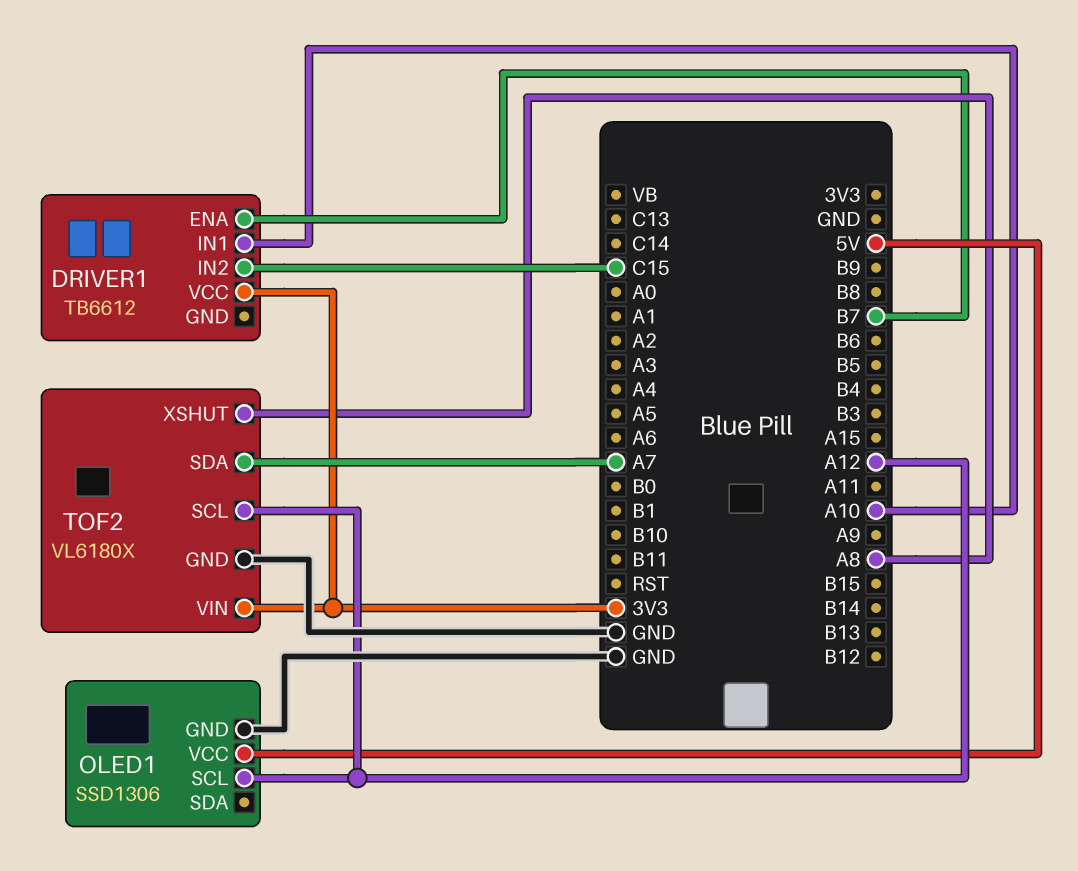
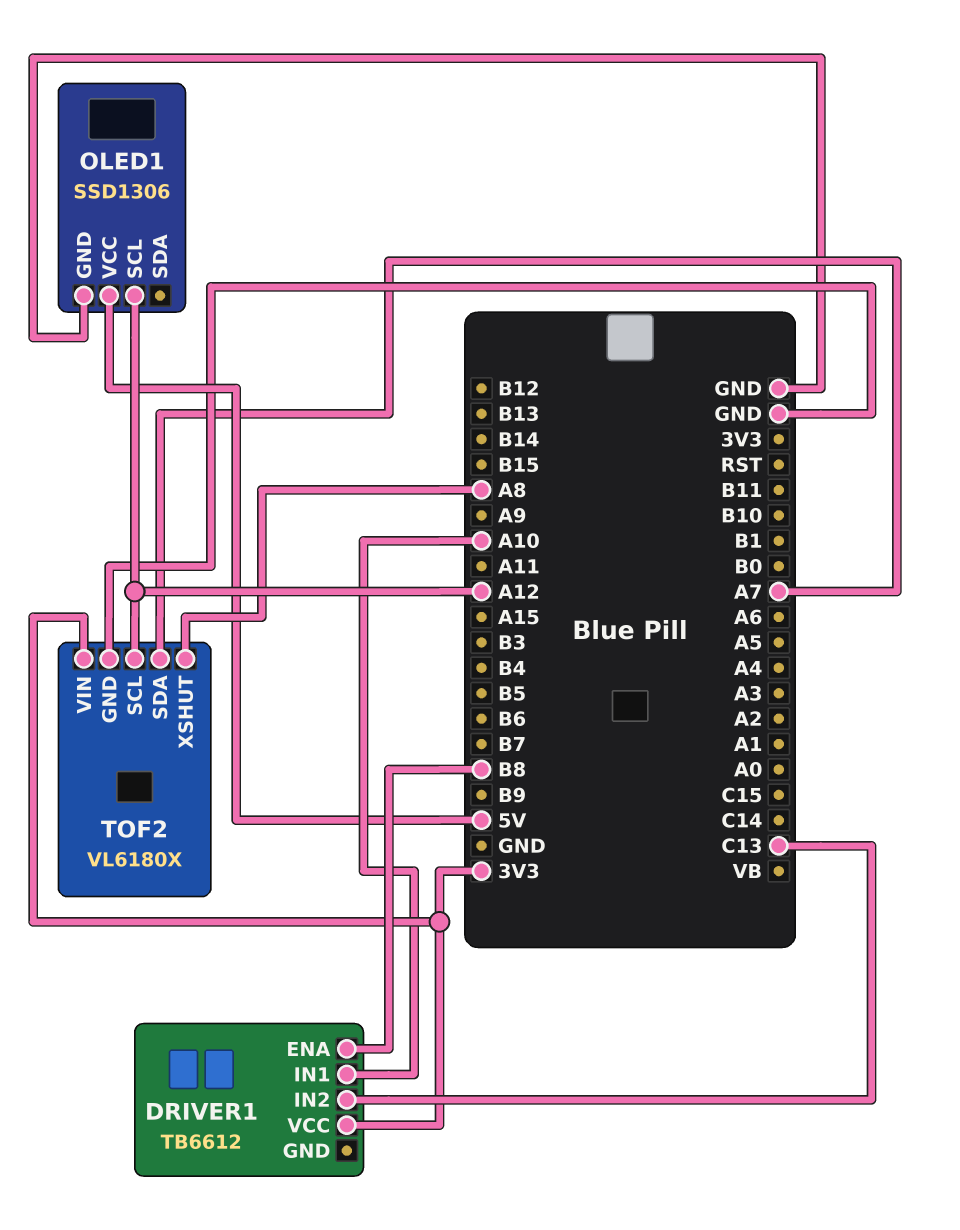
DRIVER1 pin ENA: B7 -> B8
DRIVER1 pin IN2: C15 -> C13

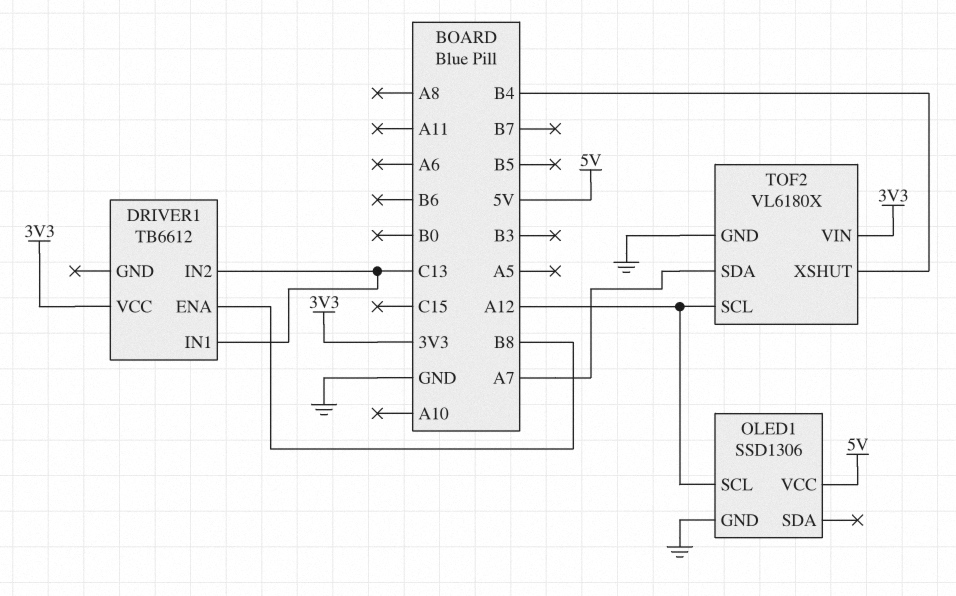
DRIVER1 pin IN1: A10 -> C13
TOF2 pin XSHUT: A8 -> B4

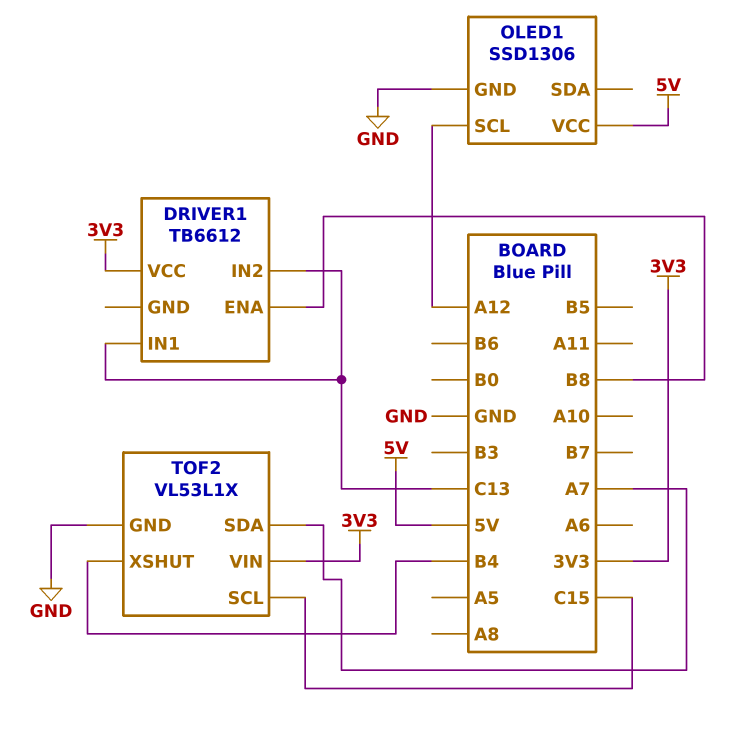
TOF2: VL6180X -> VL53L1X
TOF2 pin SCL: A12 -> C15

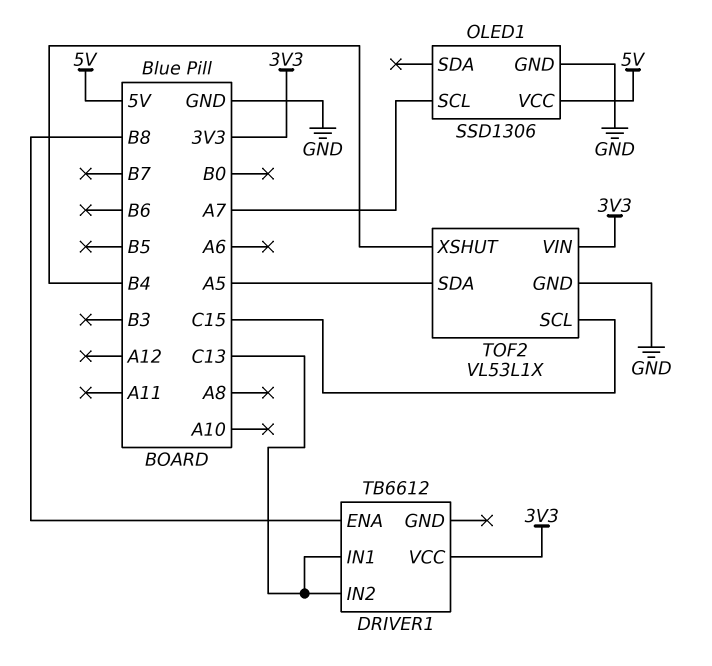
OLED1 pin SCL: A12 -> A7
TOF2 pin SDA: A7 -> A5

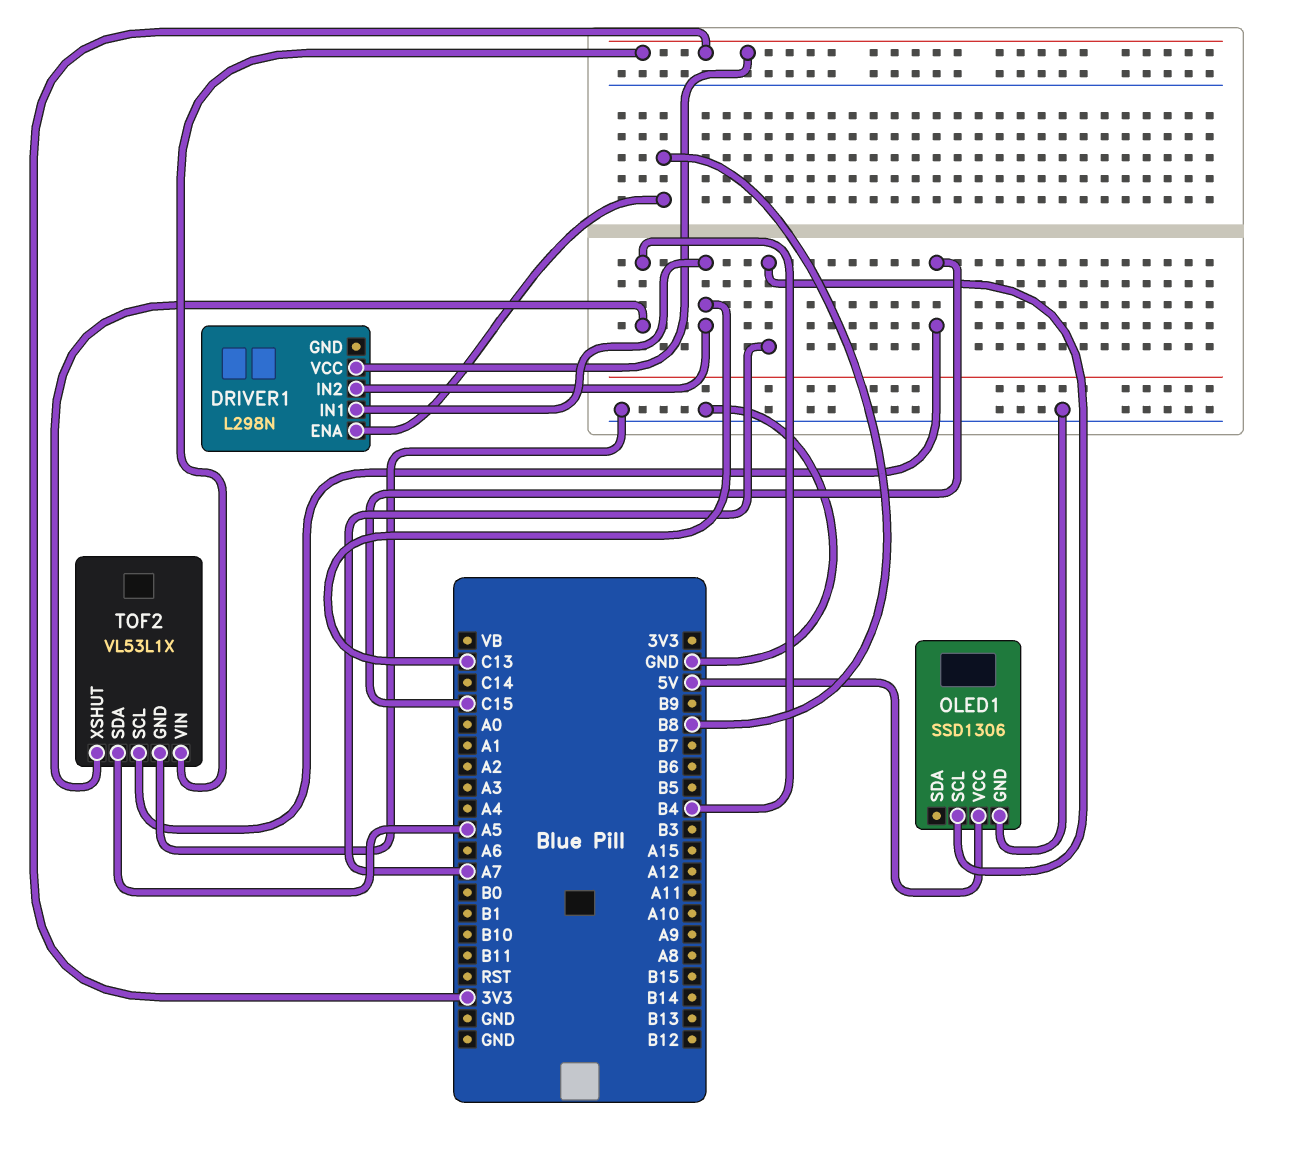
DRIVER1: TB6612 -> L298N

